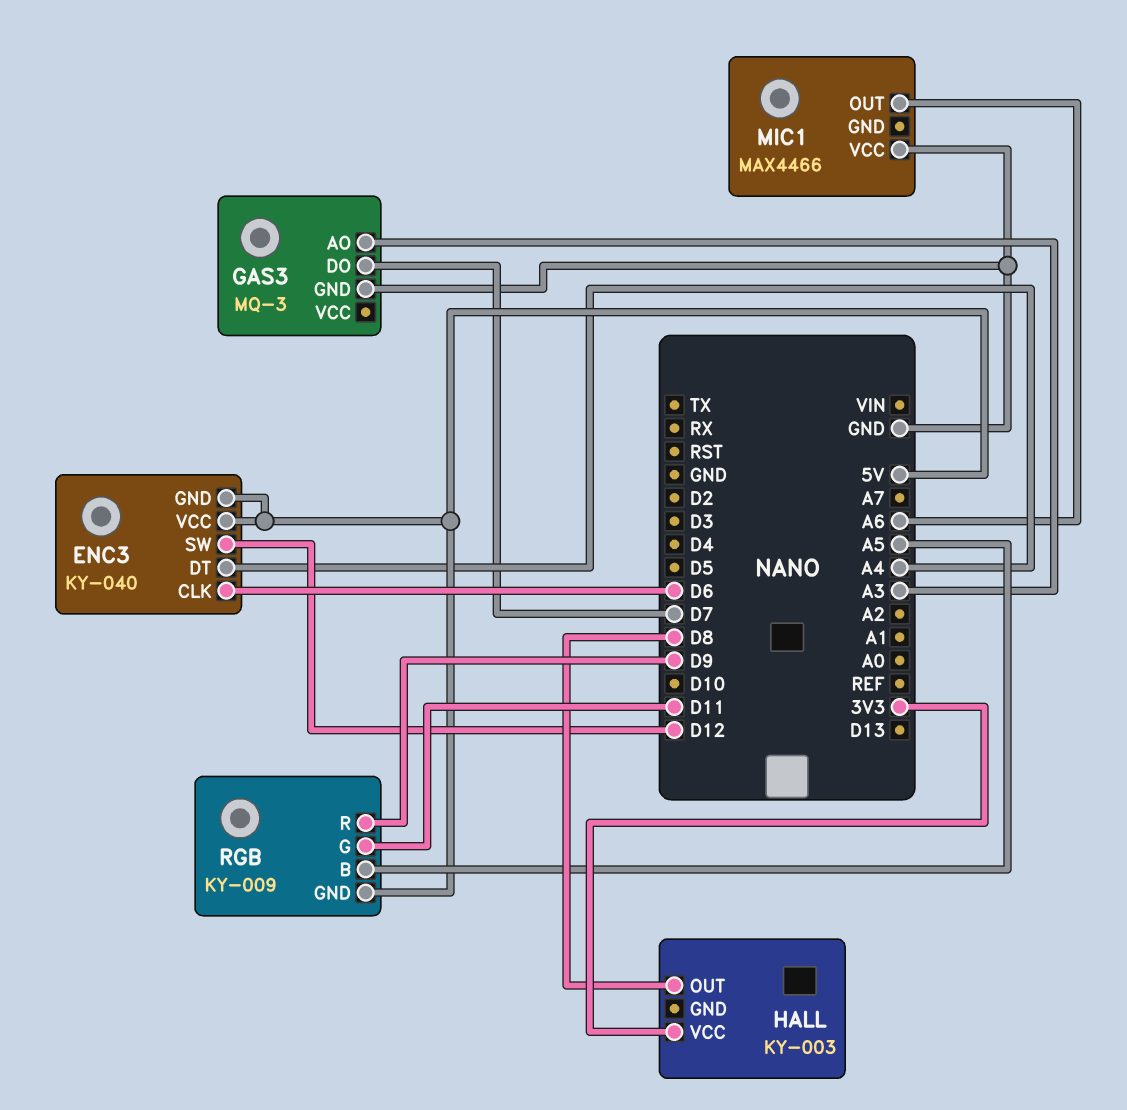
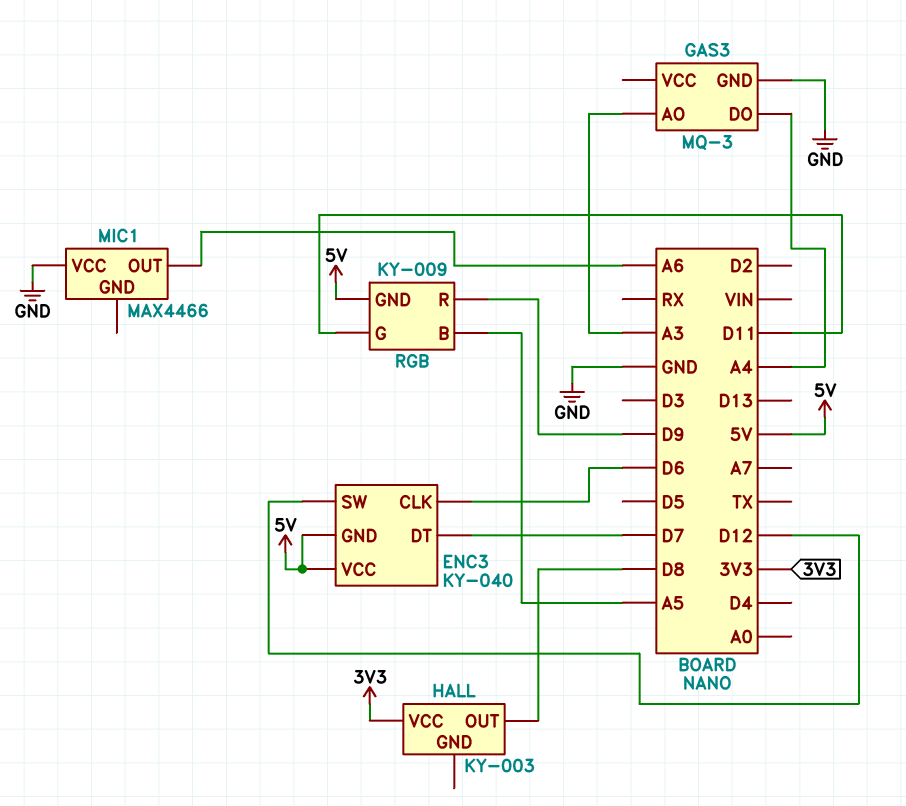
ENC3 pin DT: A4 -> D7
GAS3 pin DO: D7 -> A4

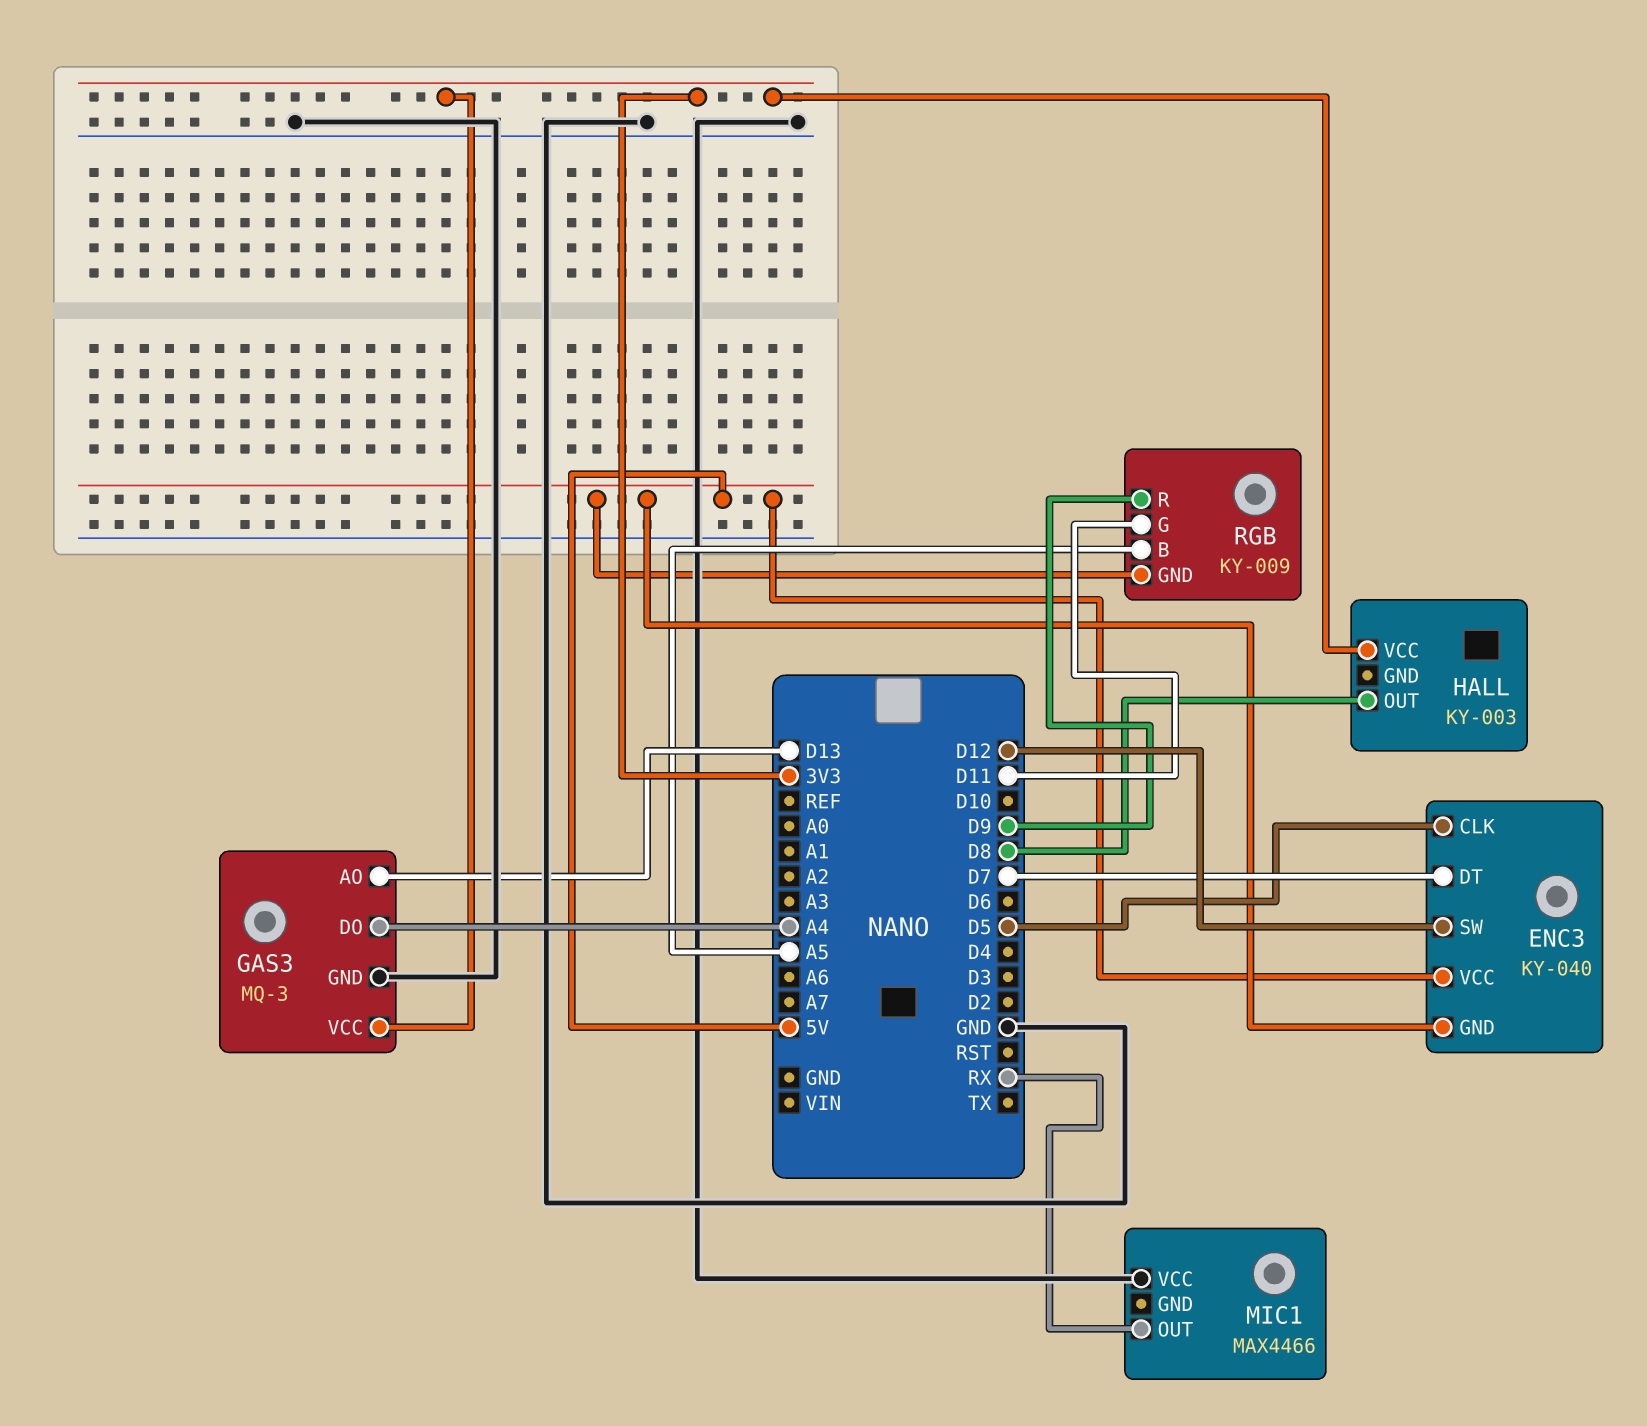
ENC3 pin CLK: D6 -> D5
GAS3 pin AO: A3 -> D13
GAS3 pin VCC: none -> 3V3
MIC1 pin OUT: A6 -> RX

